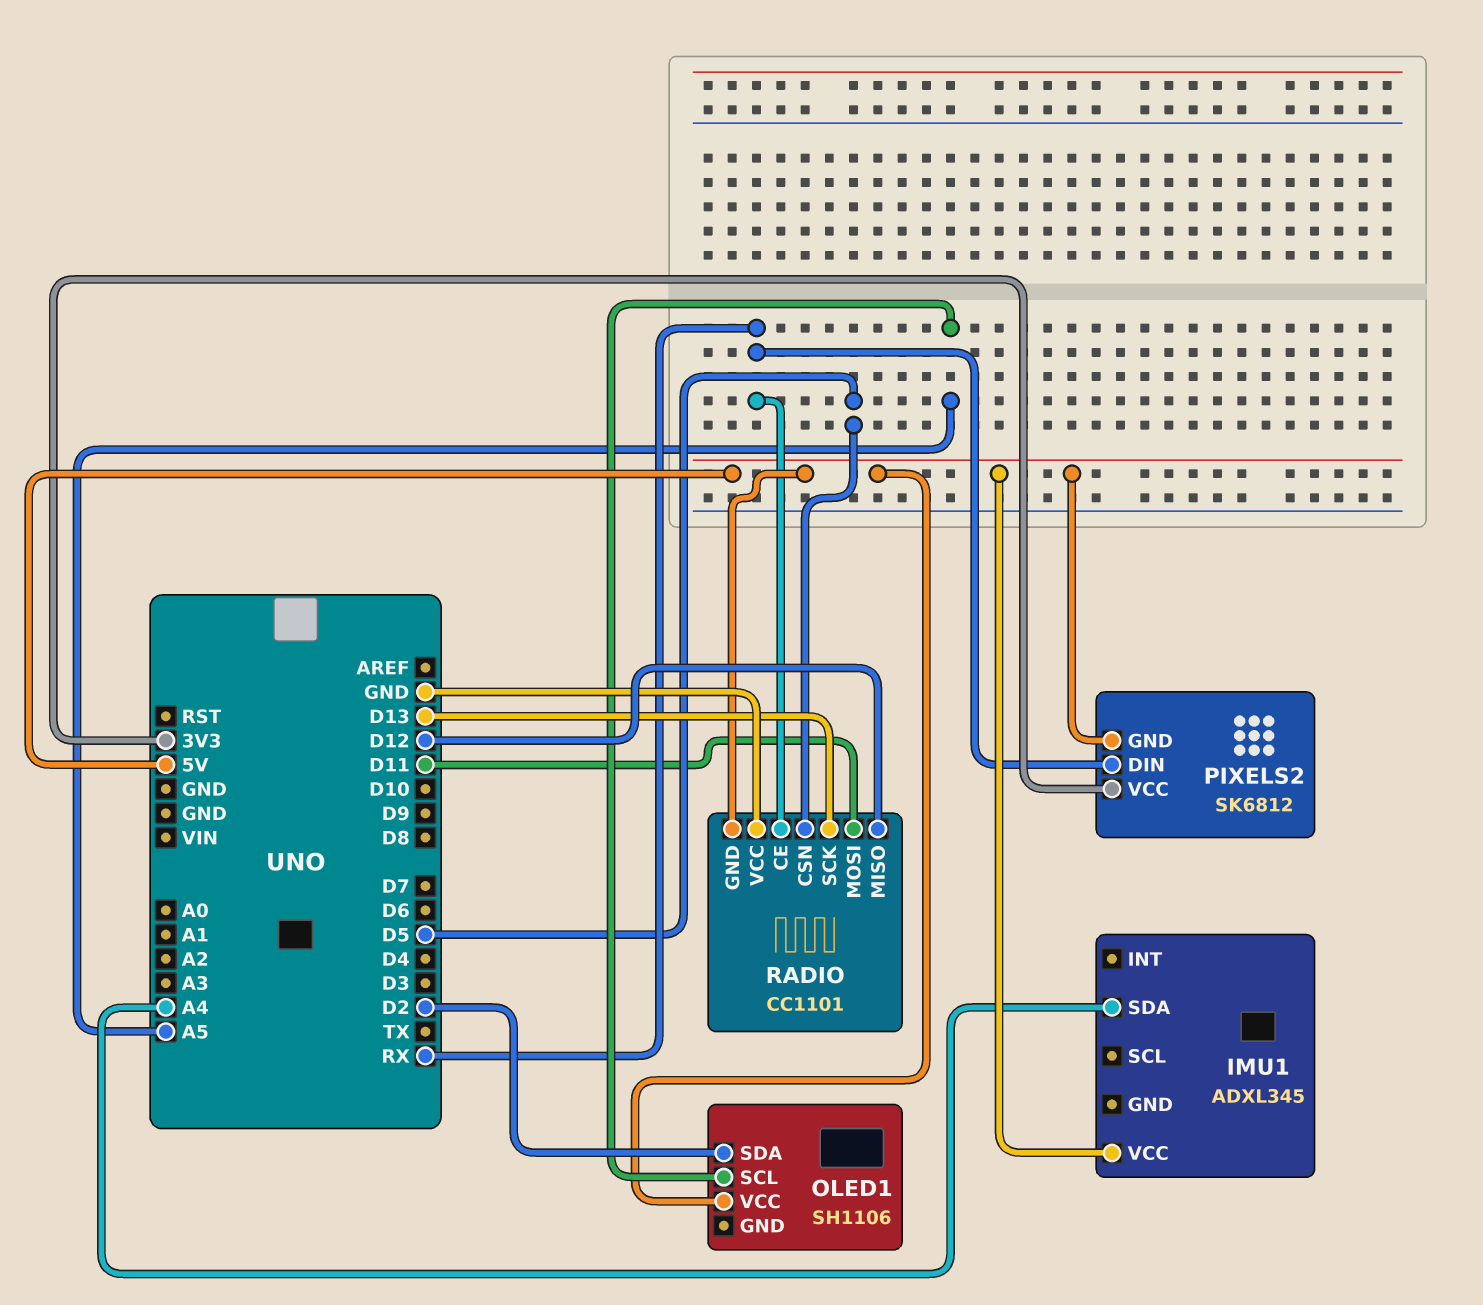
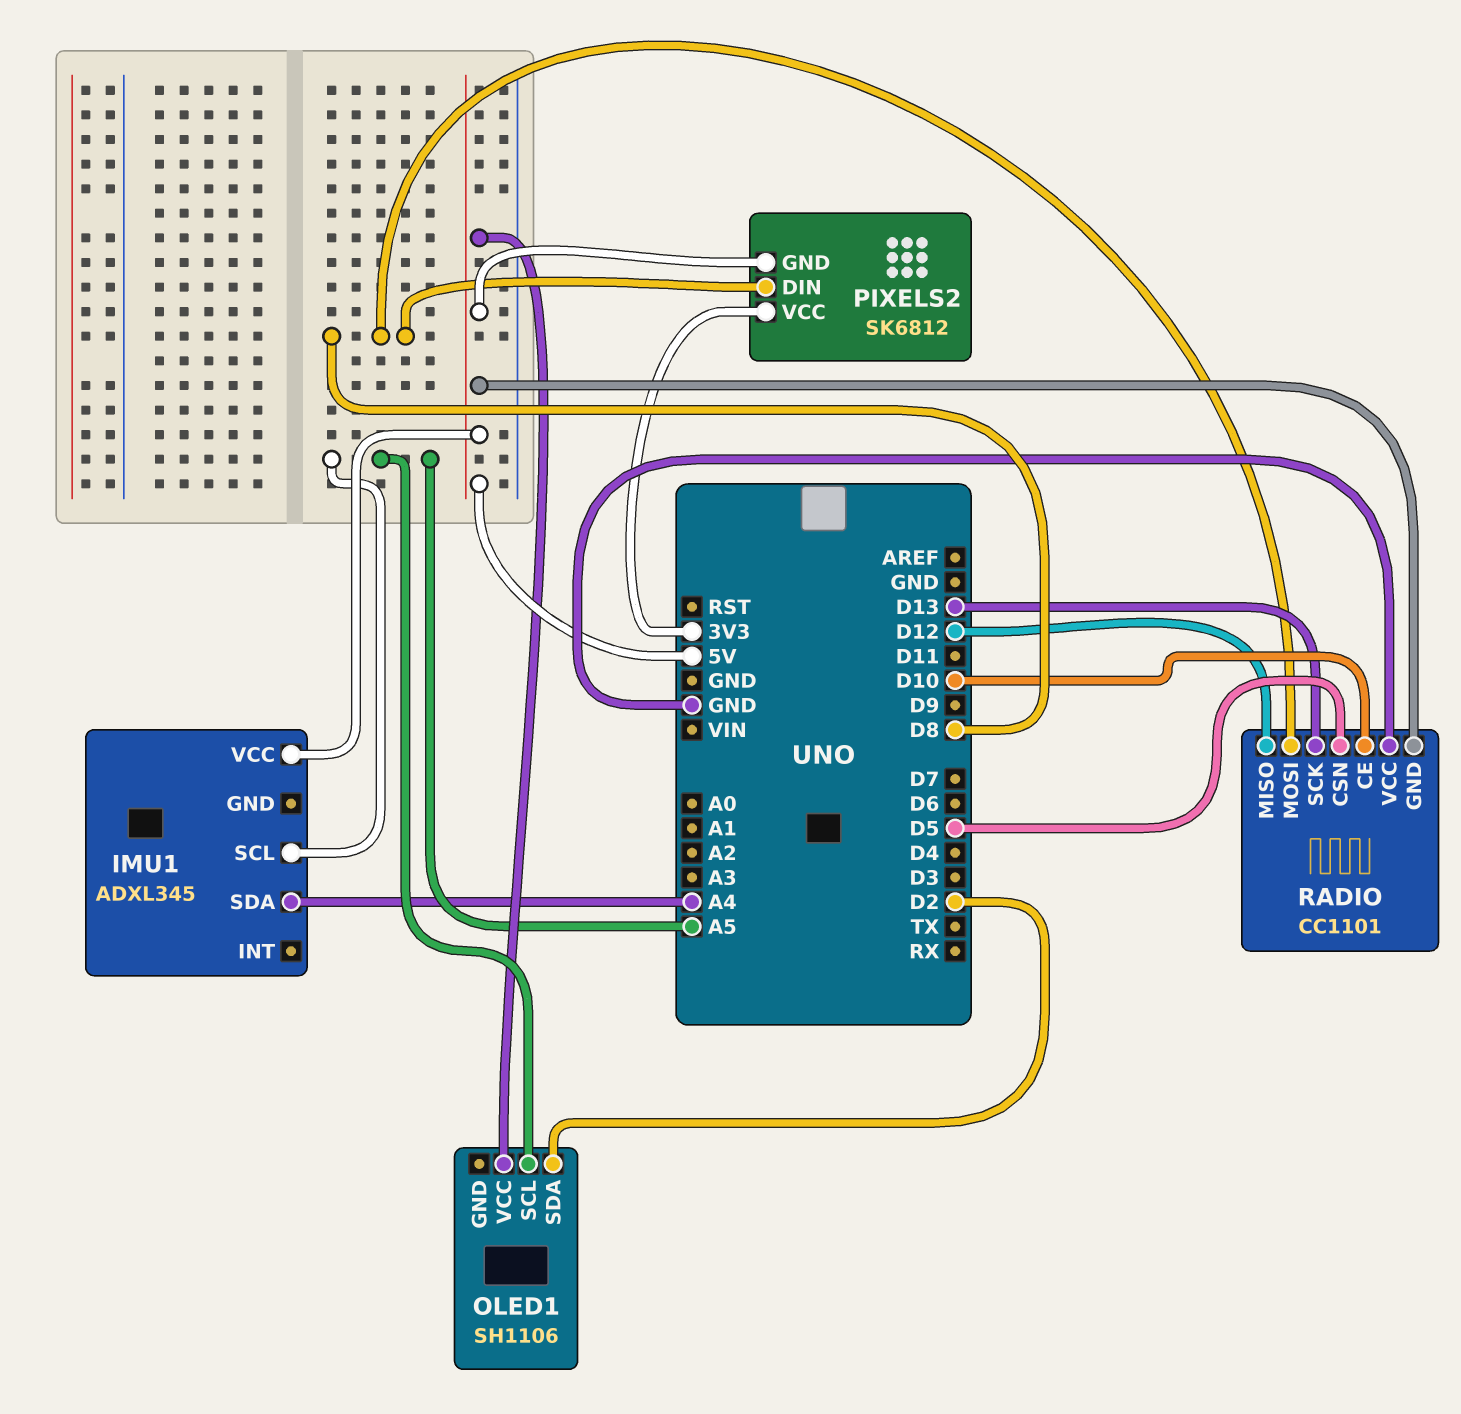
IMU1 pin SCL: none -> A5
PIXELS2 pin DIN: RX -> D8
RADIO pin CE: RX -> D10
RADIO pin MOSI: D11 -> D8

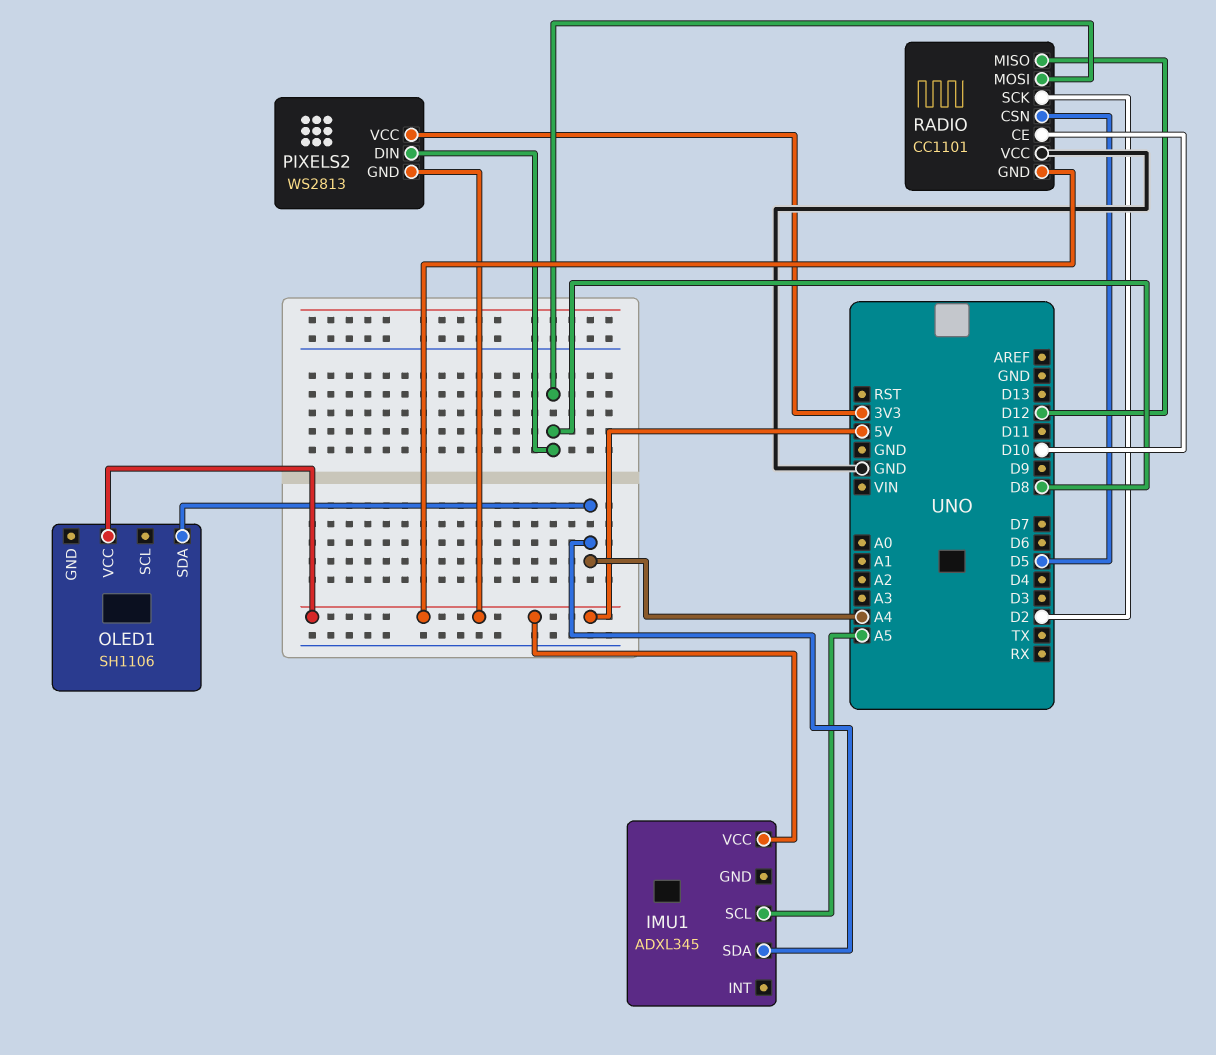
OLED1 pin SCL: A5 -> none
OLED1 pin SDA: D2 -> A4
PIXELS2: SK6812 -> WS2813
RADIO pin SCK: D13 -> D2

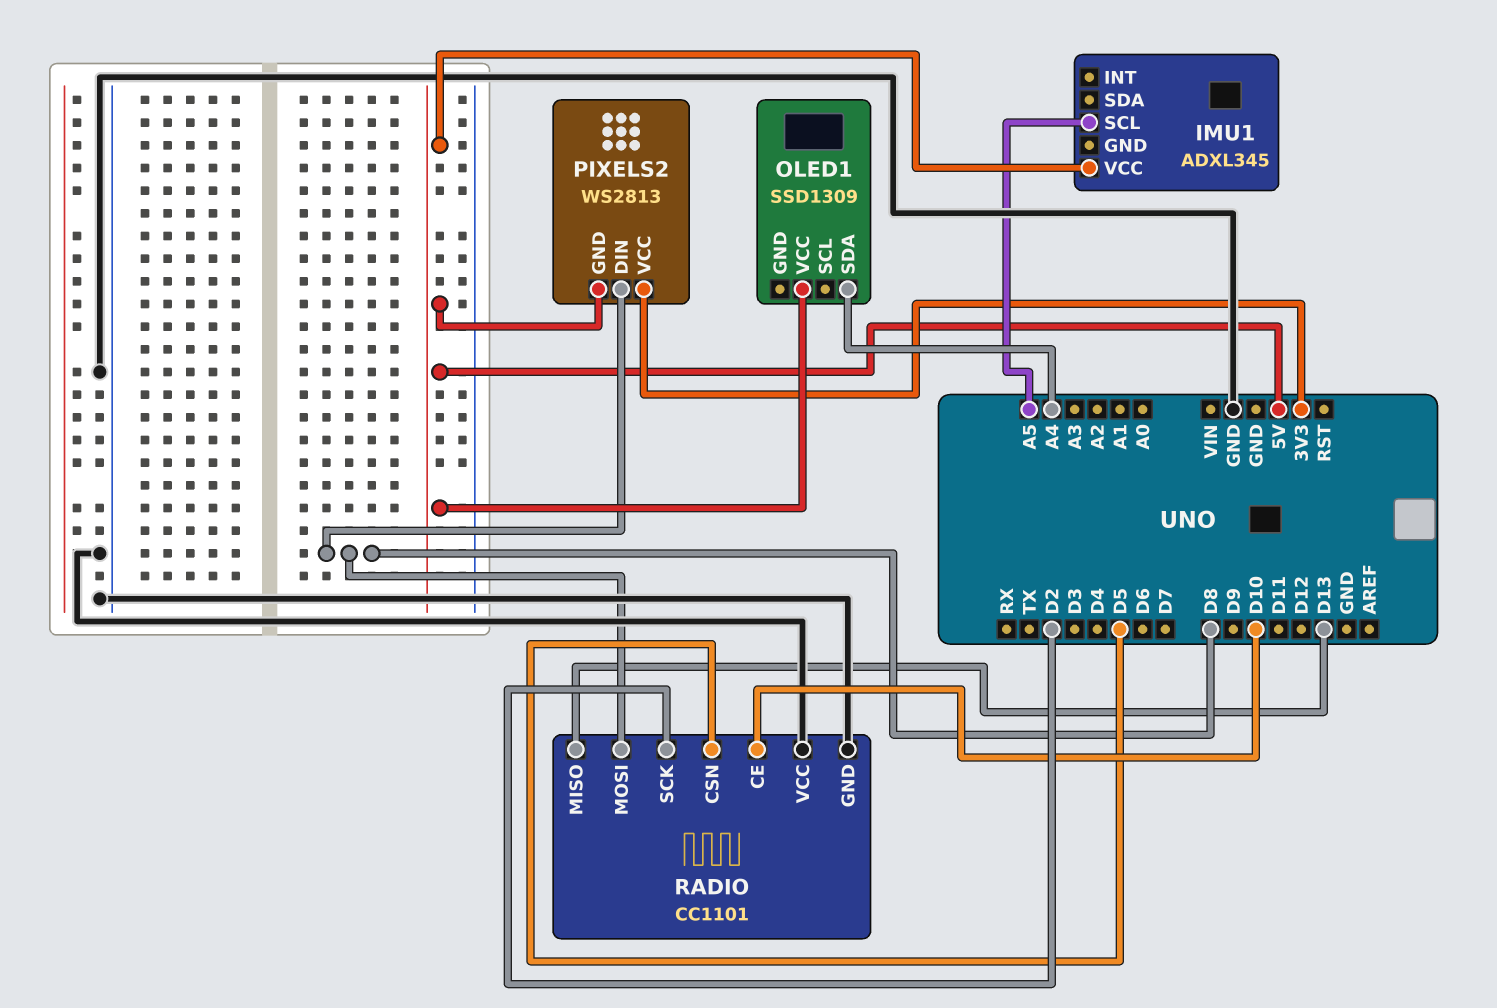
IMU1 pin SDA: A4 -> none
OLED1: SH1106 -> SSD1309
RADIO pin GND: 5V -> GND
RADIO pin MISO: D12 -> D13

